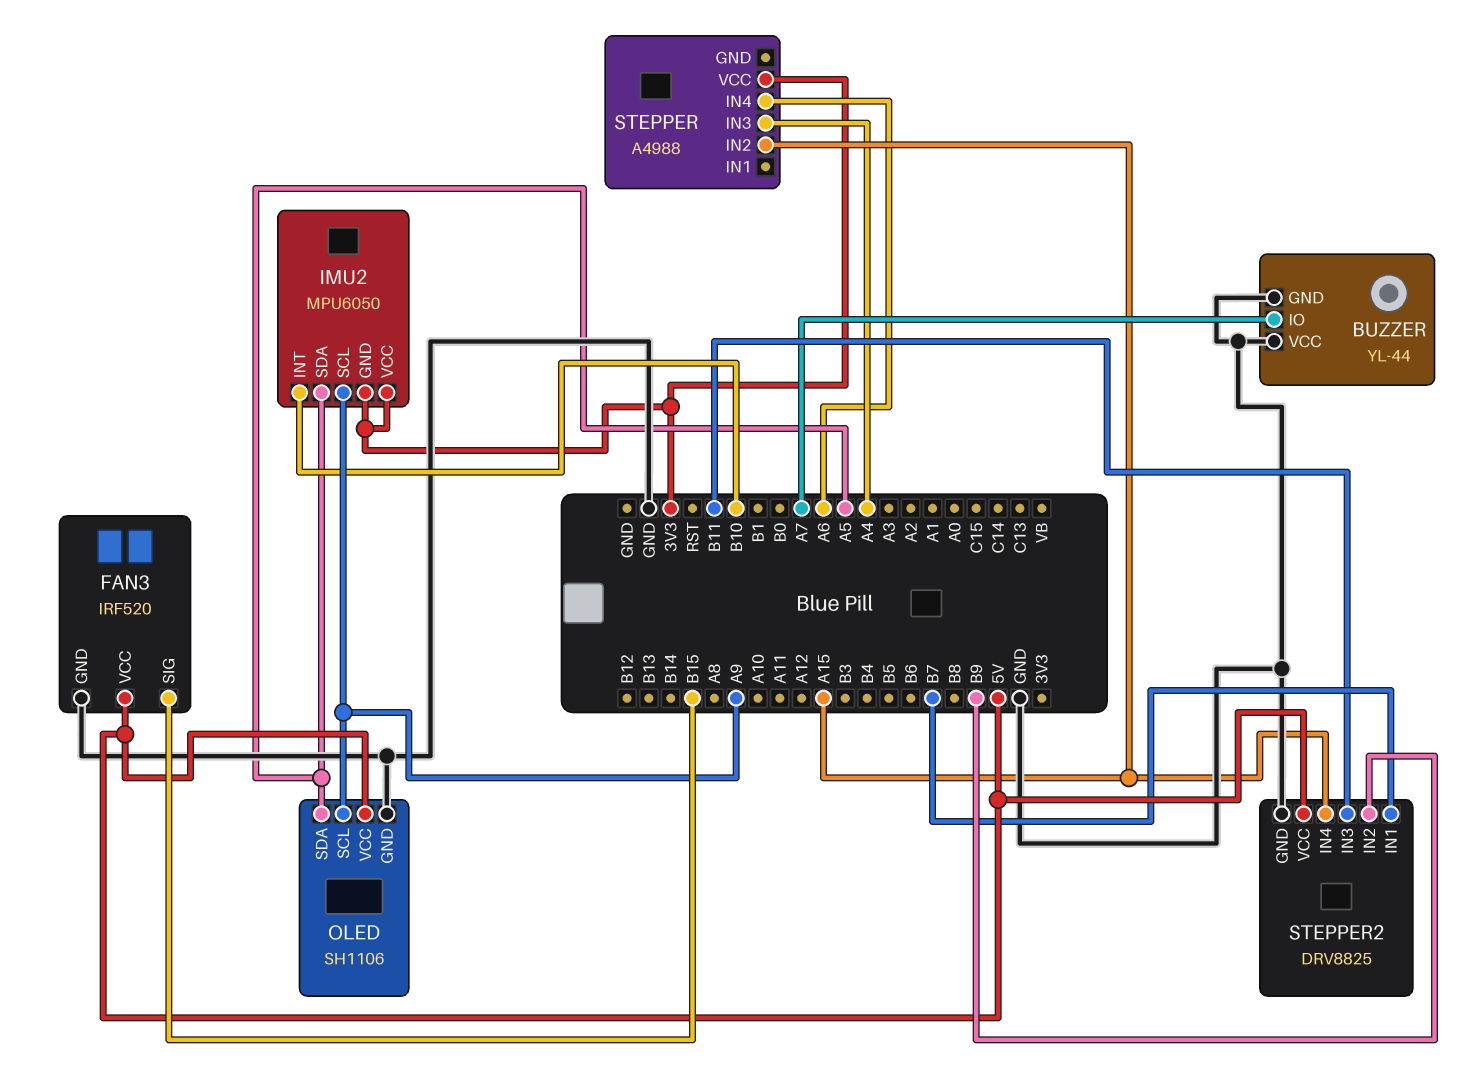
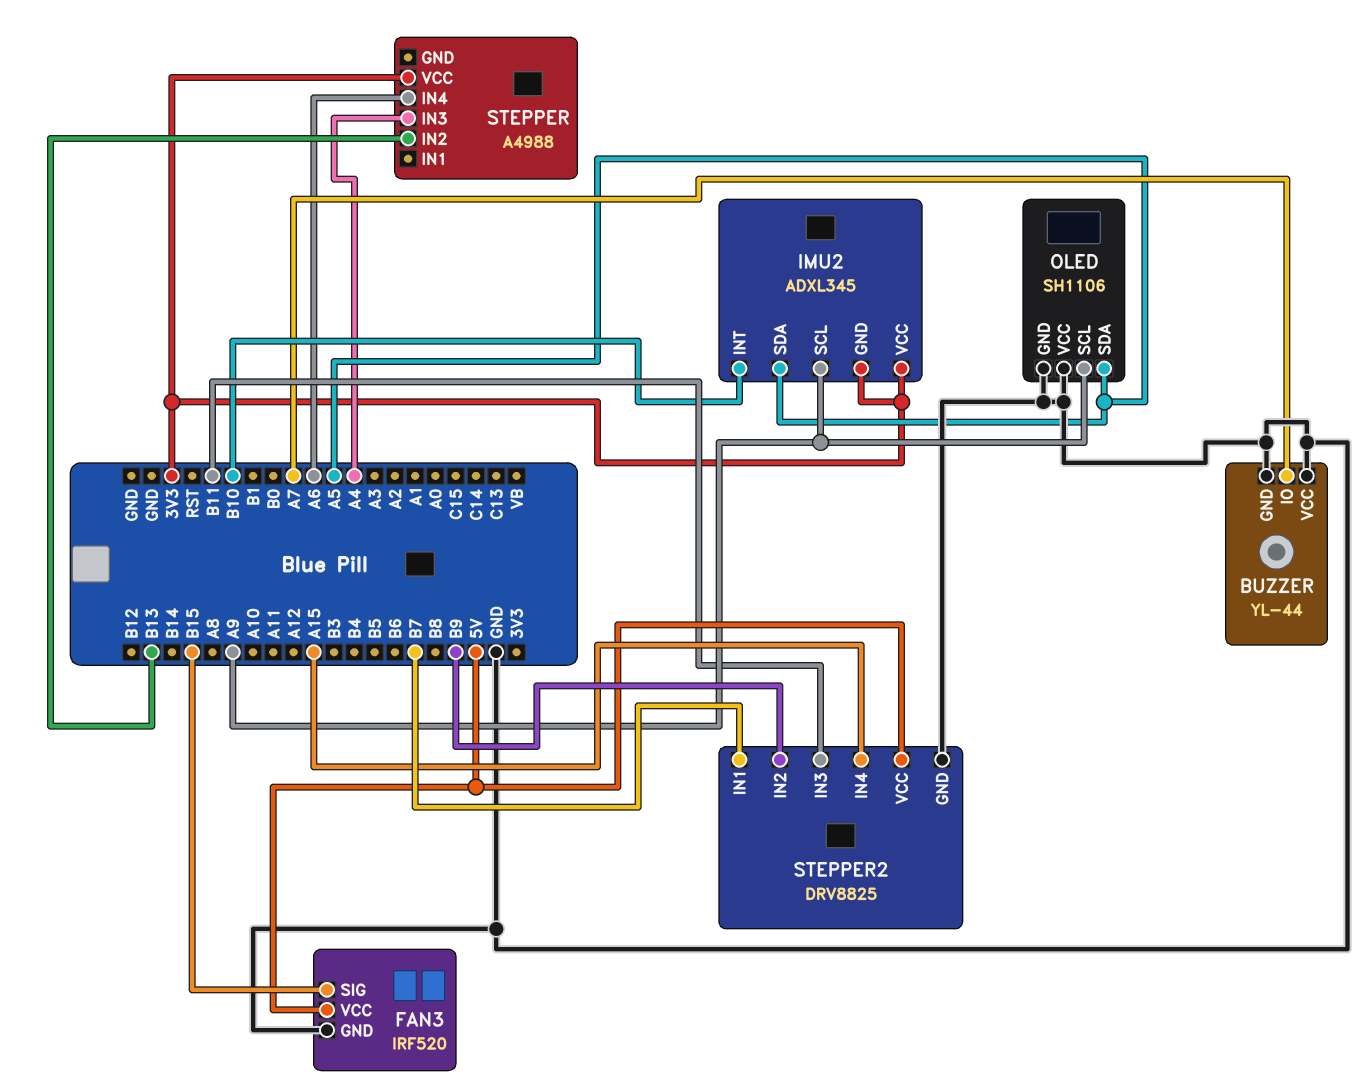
IMU2: MPU6050 -> ADXL345
OLED pin VCC: 5V -> GND
STEPPER pin IN2: A15 -> B13

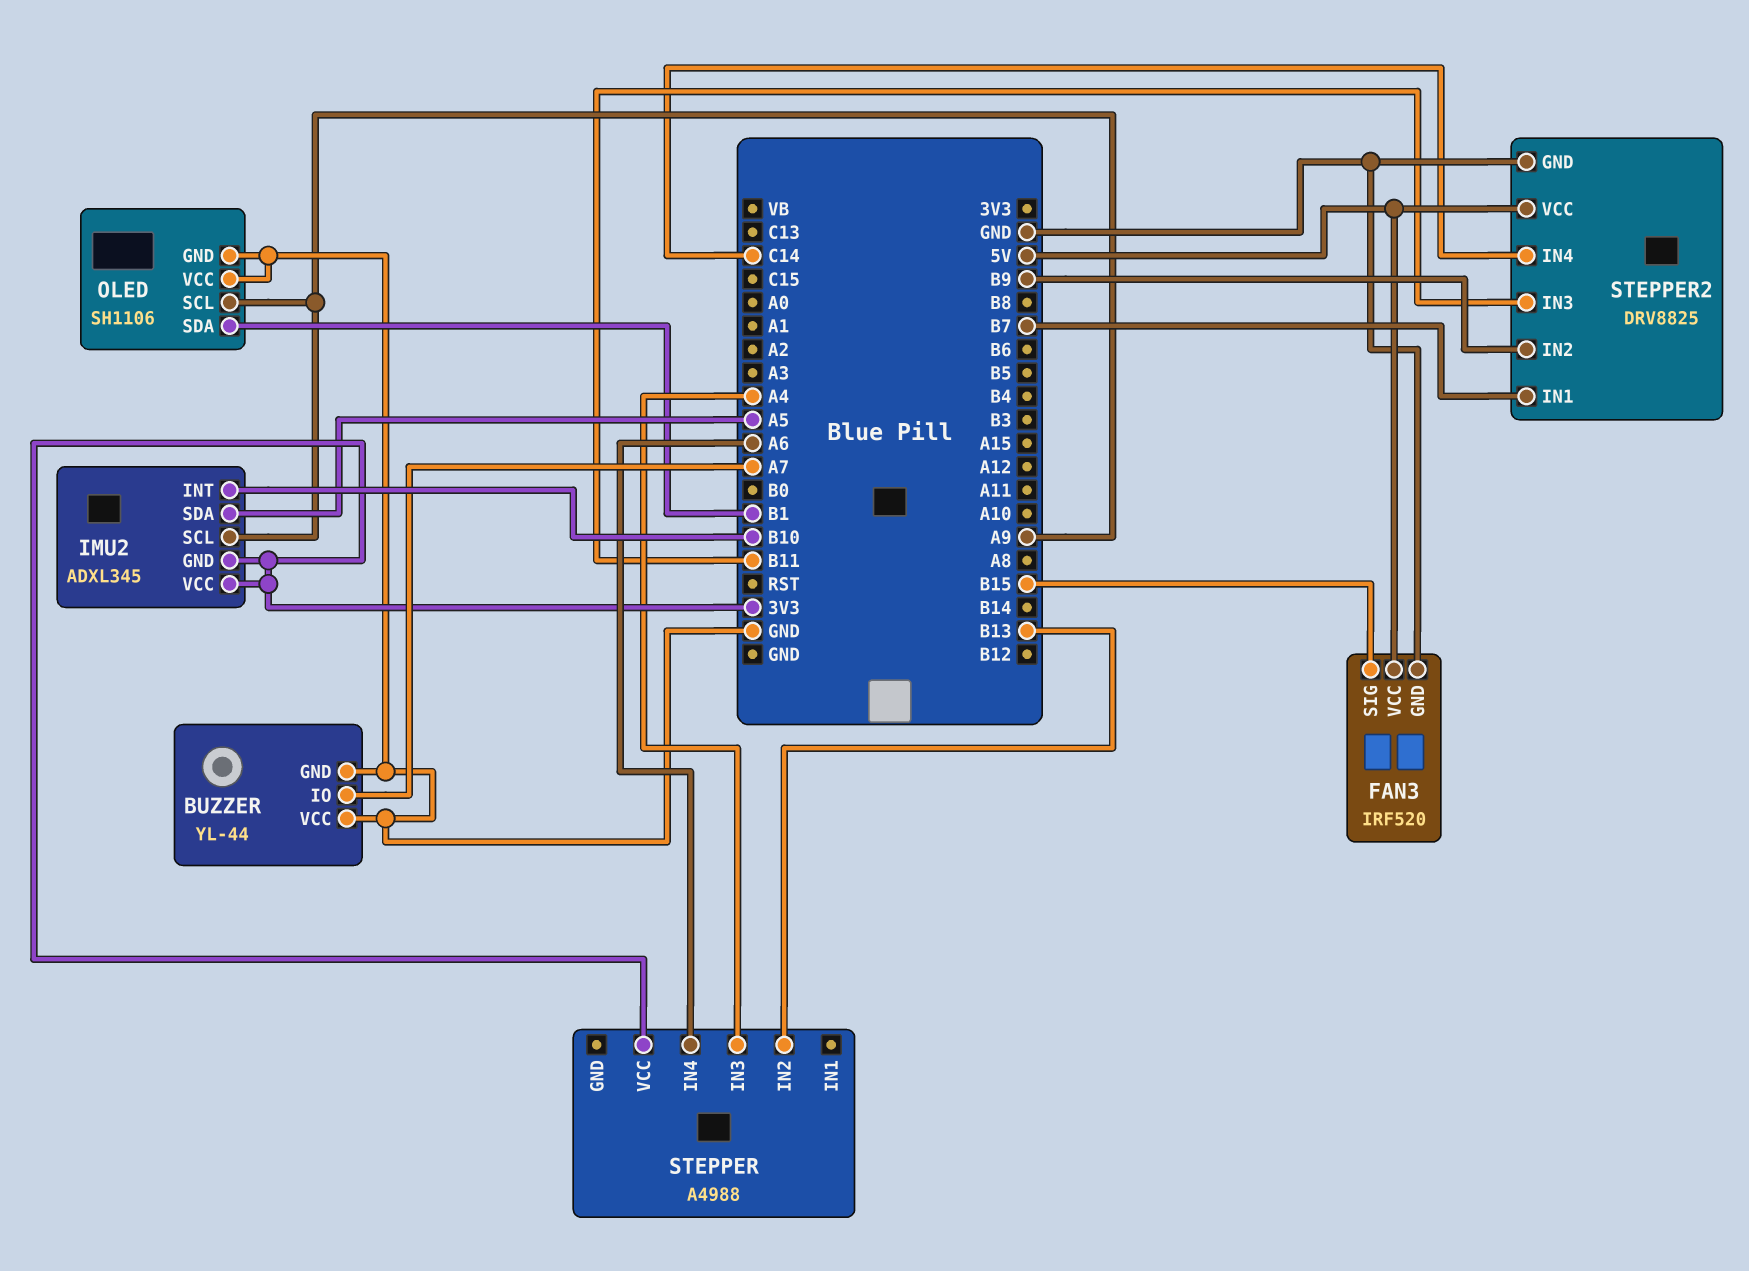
OLED pin SDA: A5 -> B1
STEPPER2 pin IN4: A15 -> C14

